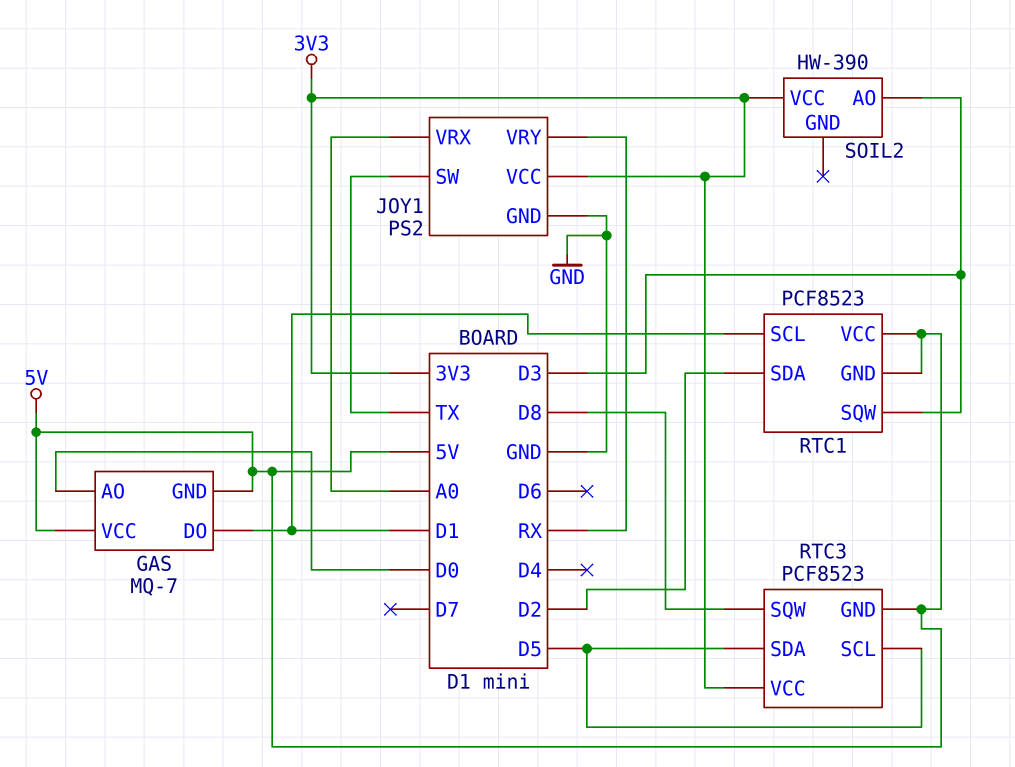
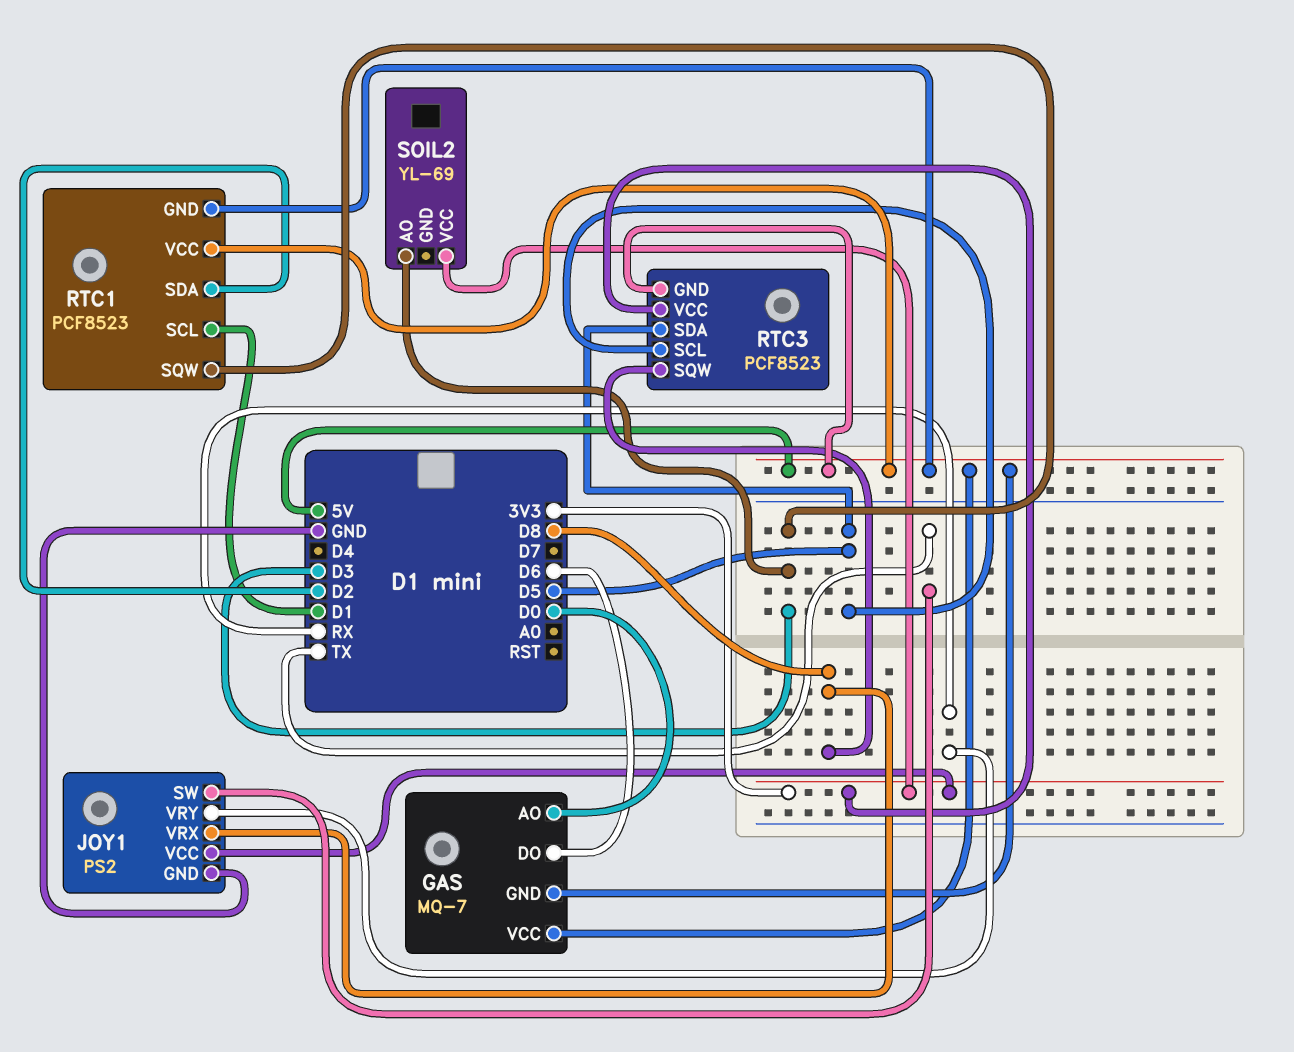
GAS pin DO: D1 -> D6
JOY1 pin VRX: A0 -> D8
SOIL2: HW-390 -> YL-69

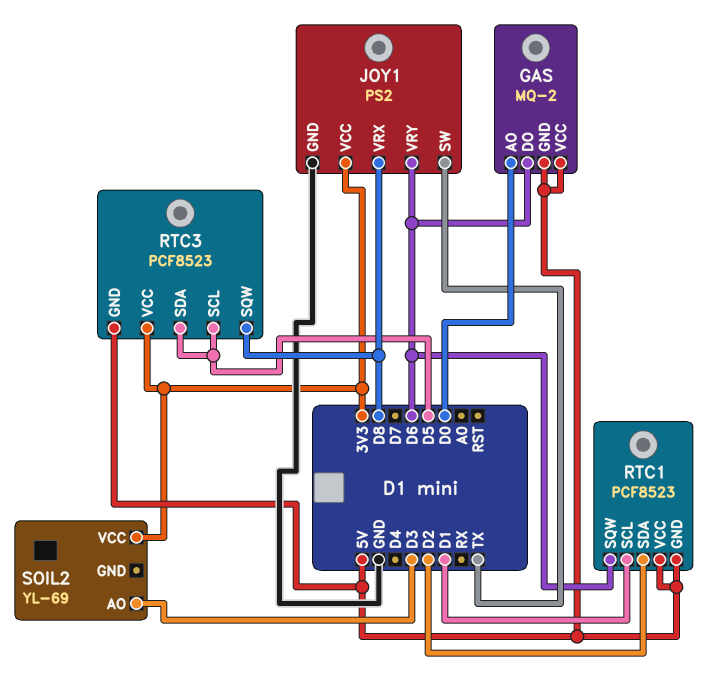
GAS: MQ-7 -> MQ-2
JOY1 pin VRY: RX -> D6
RTC1 pin SQW: D3 -> D6

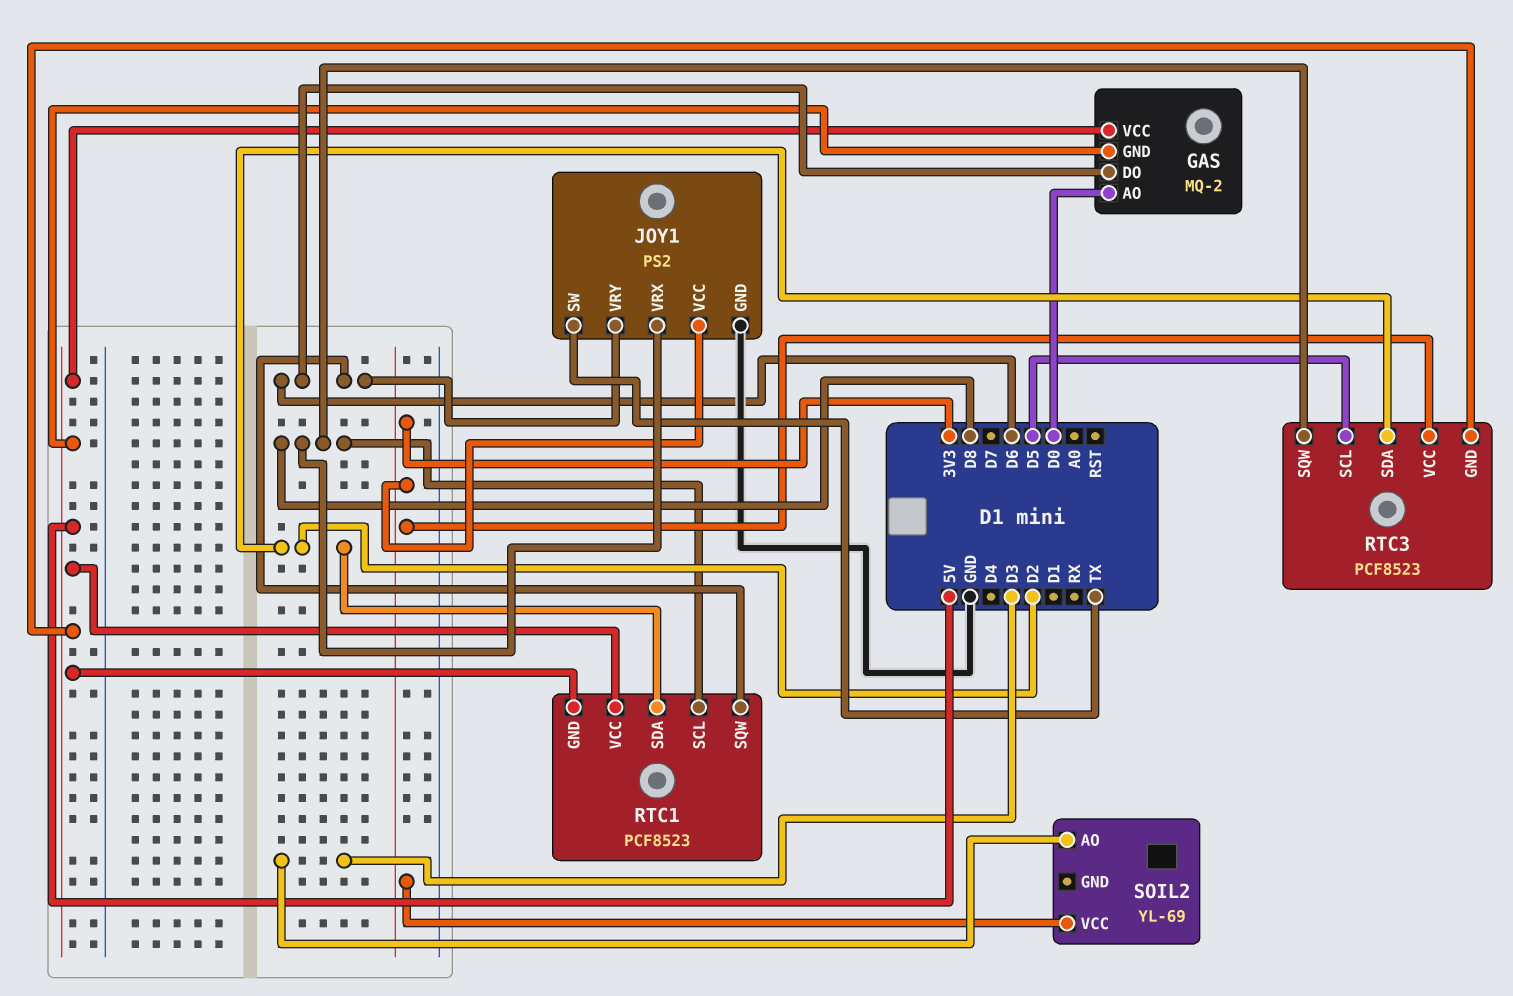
RTC1 pin SCL: D1 -> D8
RTC3 pin SDA: D5 -> D2

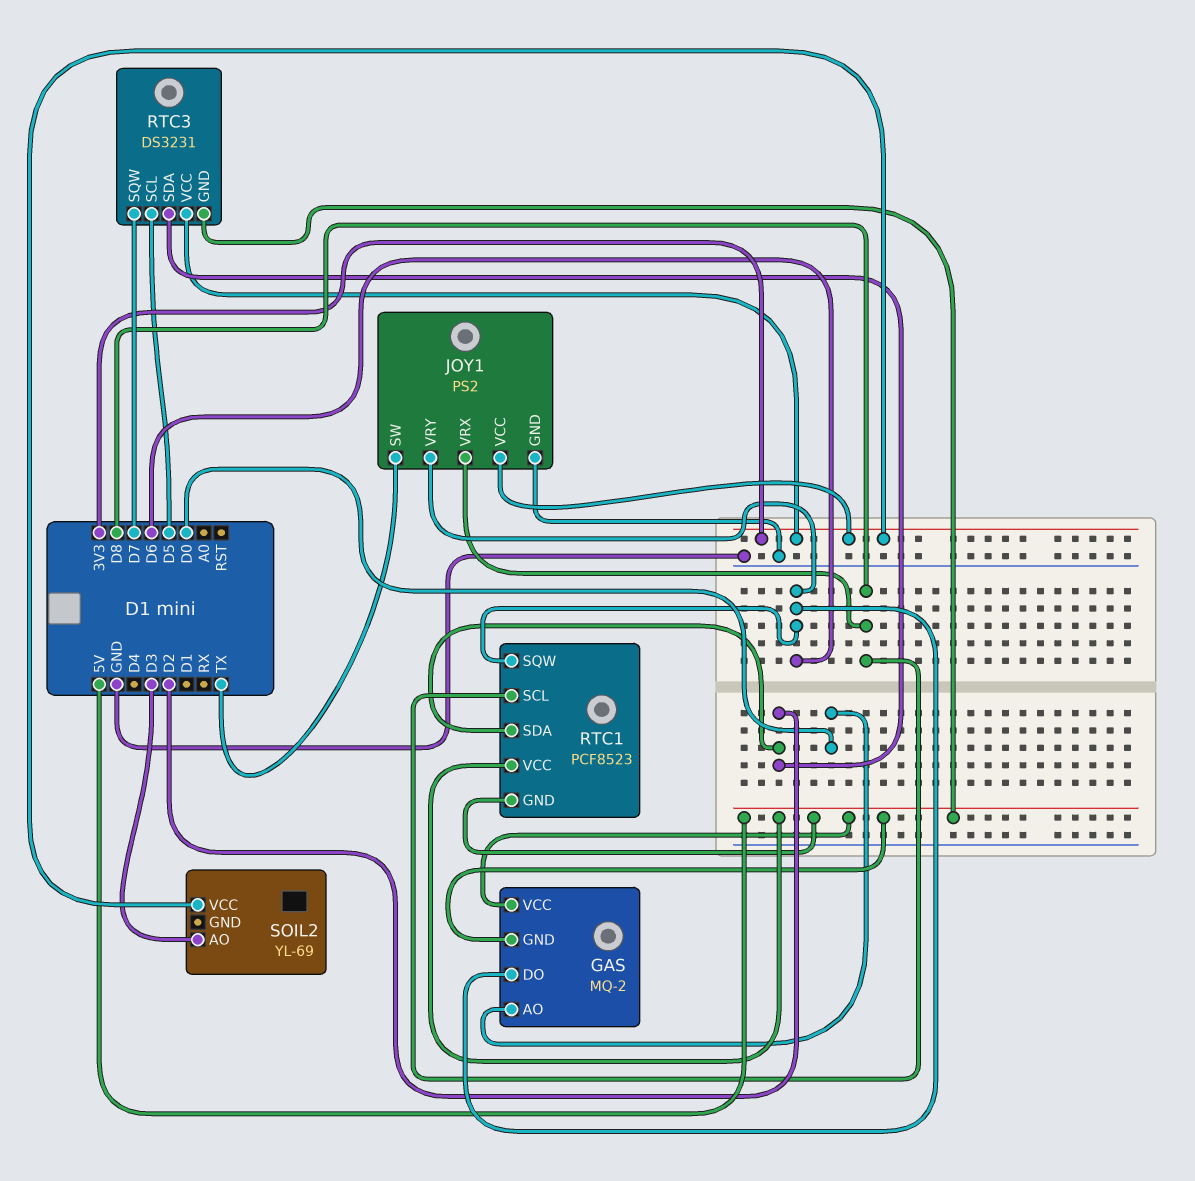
RTC3: PCF8523 -> DS3231
RTC3 pin SQW: D8 -> D7

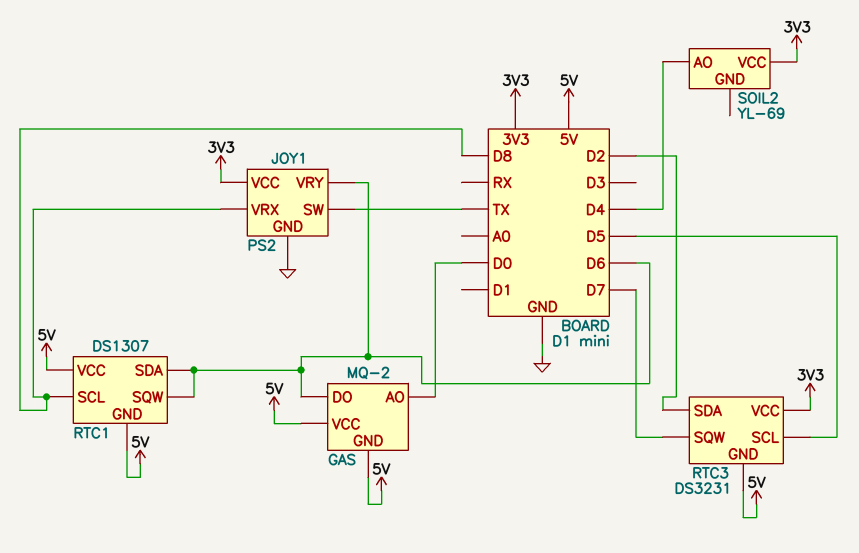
RTC1: PCF8523 -> DS1307
RTC1 pin SDA: D2 -> D6
SOIL2 pin AO: D3 -> D4

